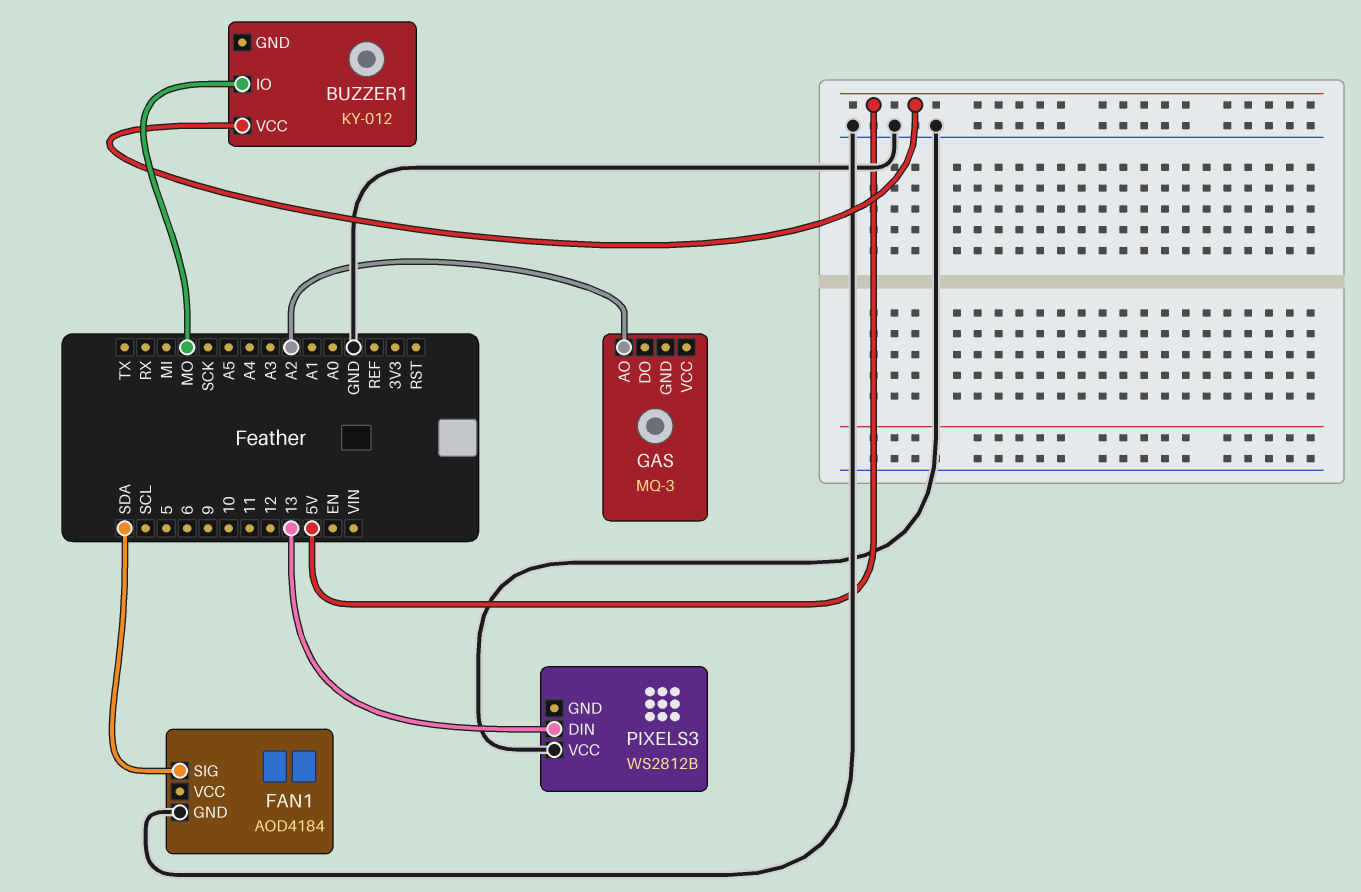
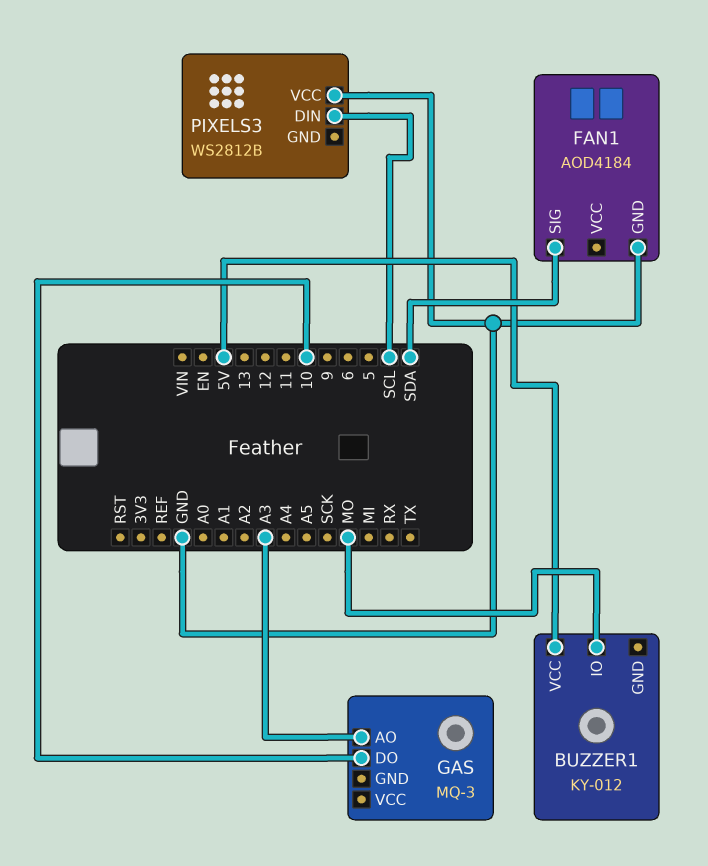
GAS pin AO: A2 -> A3
GAS pin DO: none -> 10
PIXELS3 pin DIN: 13 -> SCL

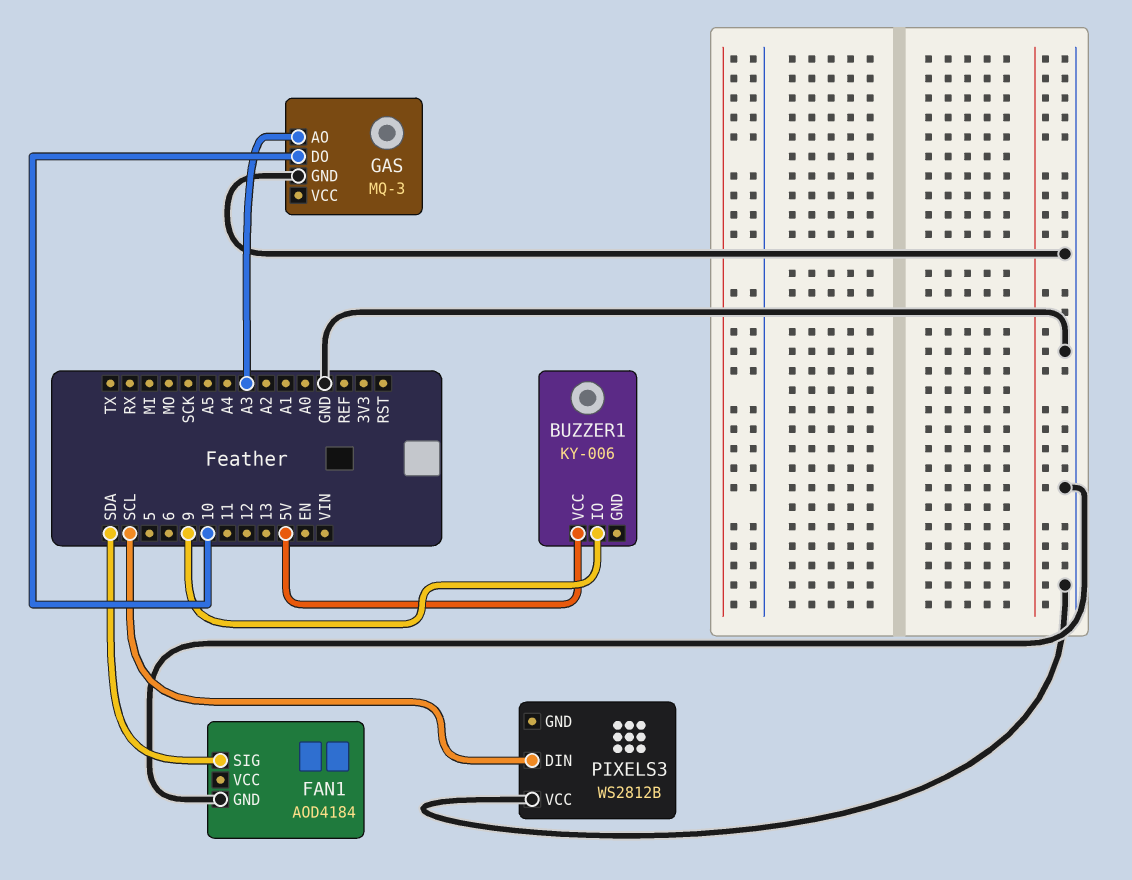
BUZZER1: KY-012 -> KY-006
BUZZER1 pin IO: MO -> 9
GAS pin GND: none -> GND

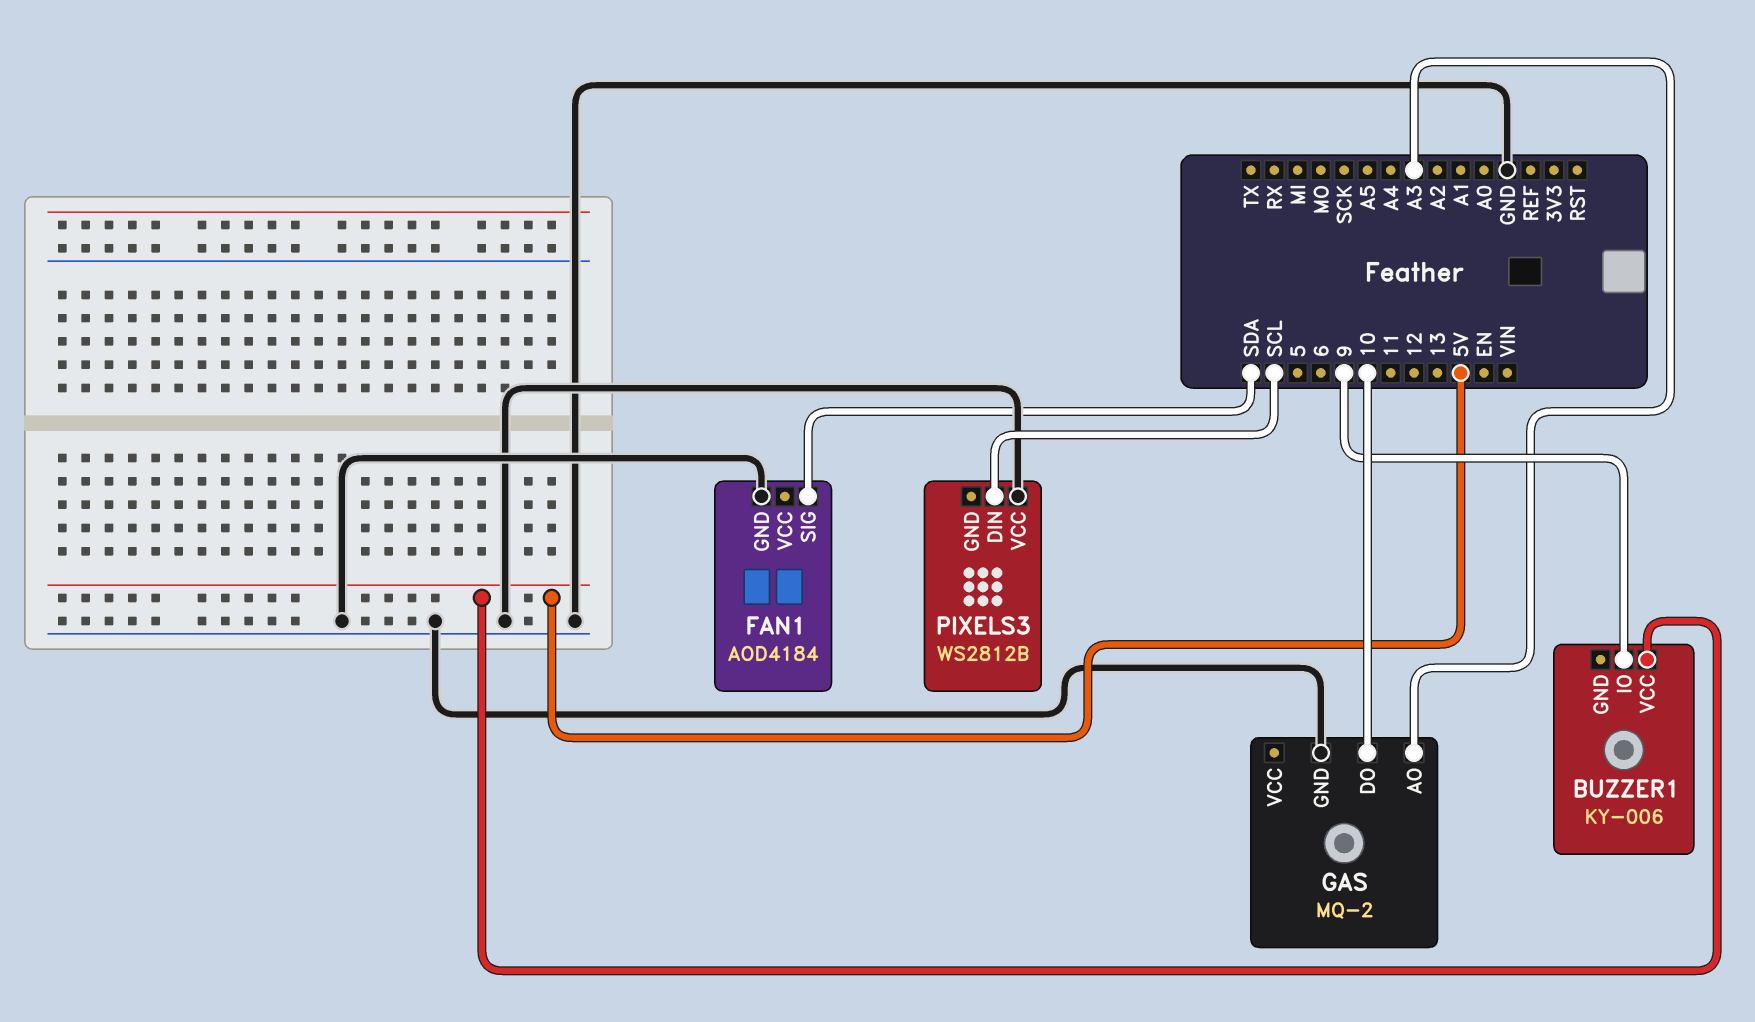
GAS: MQ-3 -> MQ-2

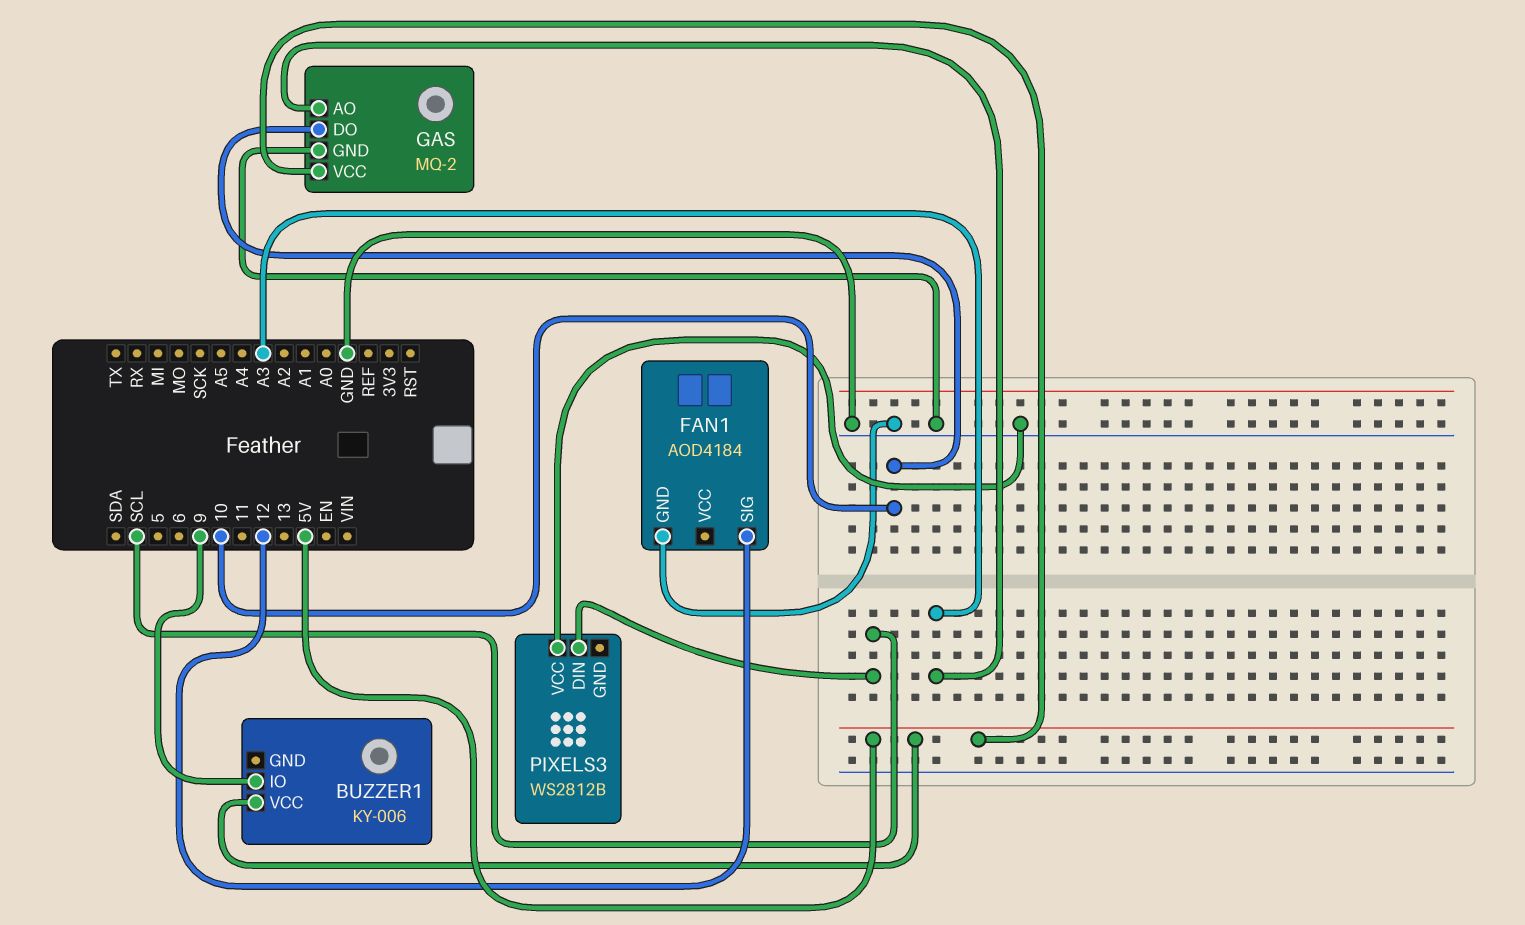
FAN1 pin SIG: SDA -> 12
GAS pin VCC: none -> 5V

